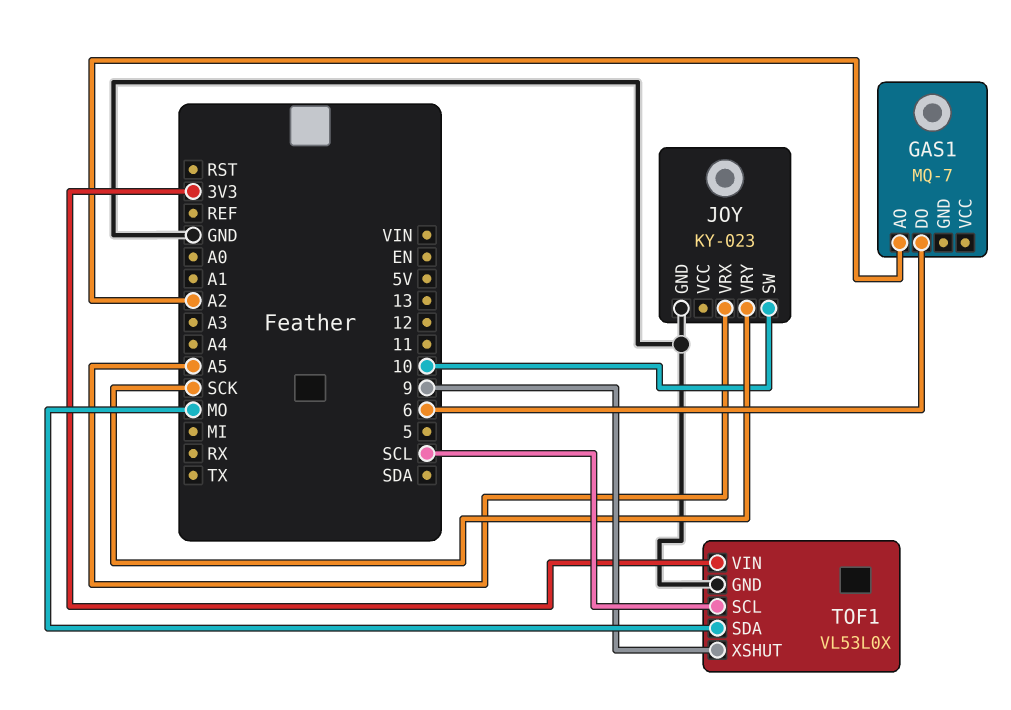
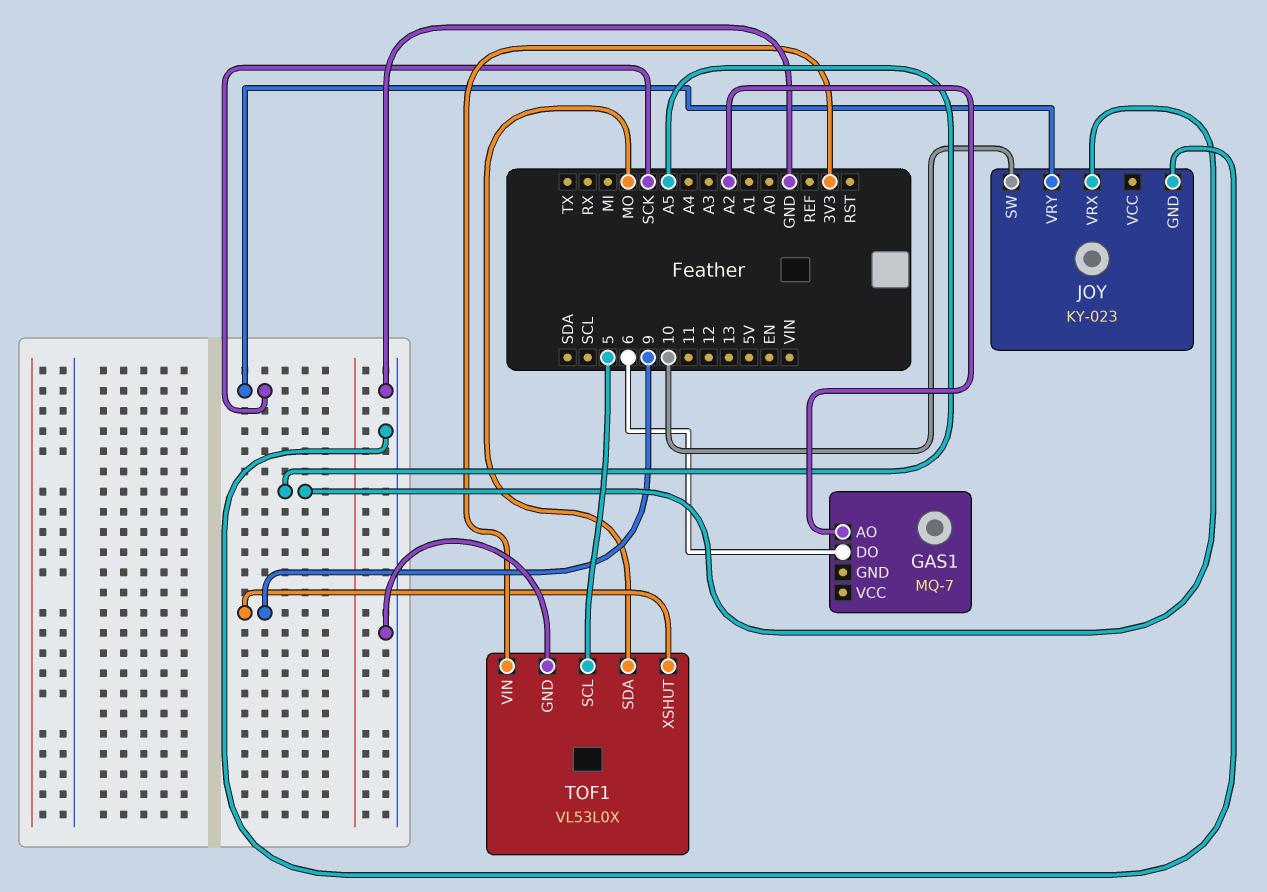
TOF1 pin SCL: SCL -> 5

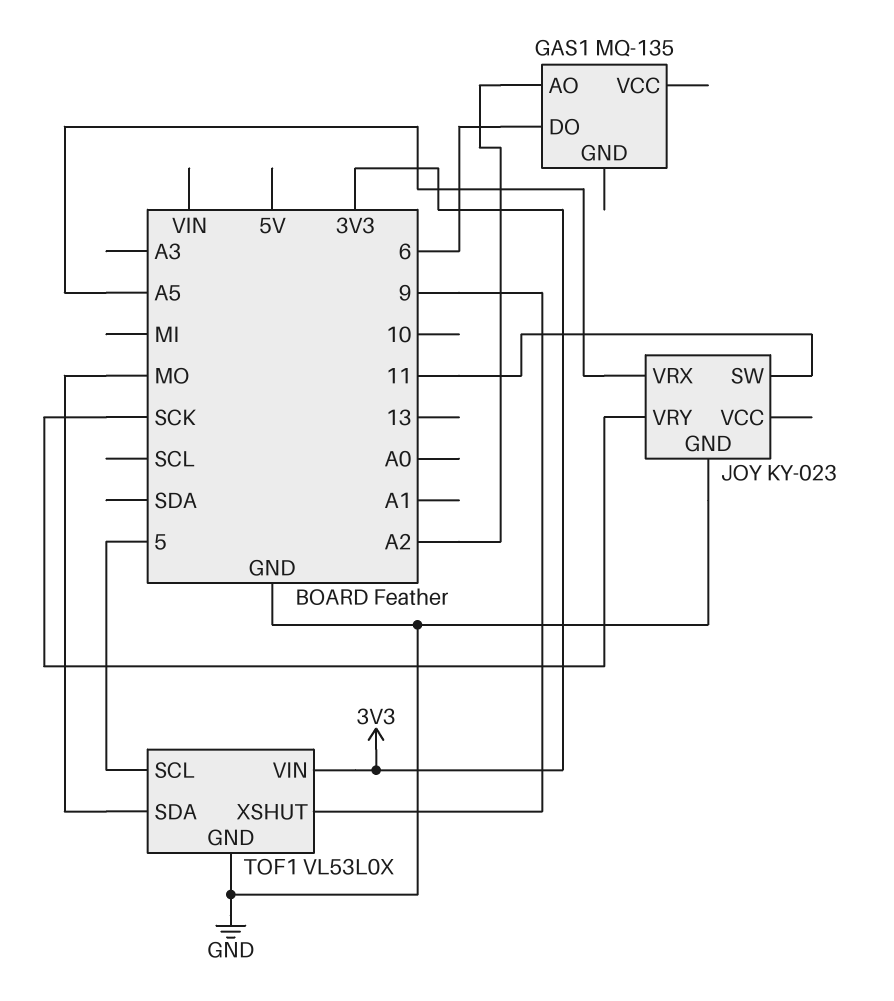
GAS1: MQ-7 -> MQ-135
JOY pin SW: 10 -> 11

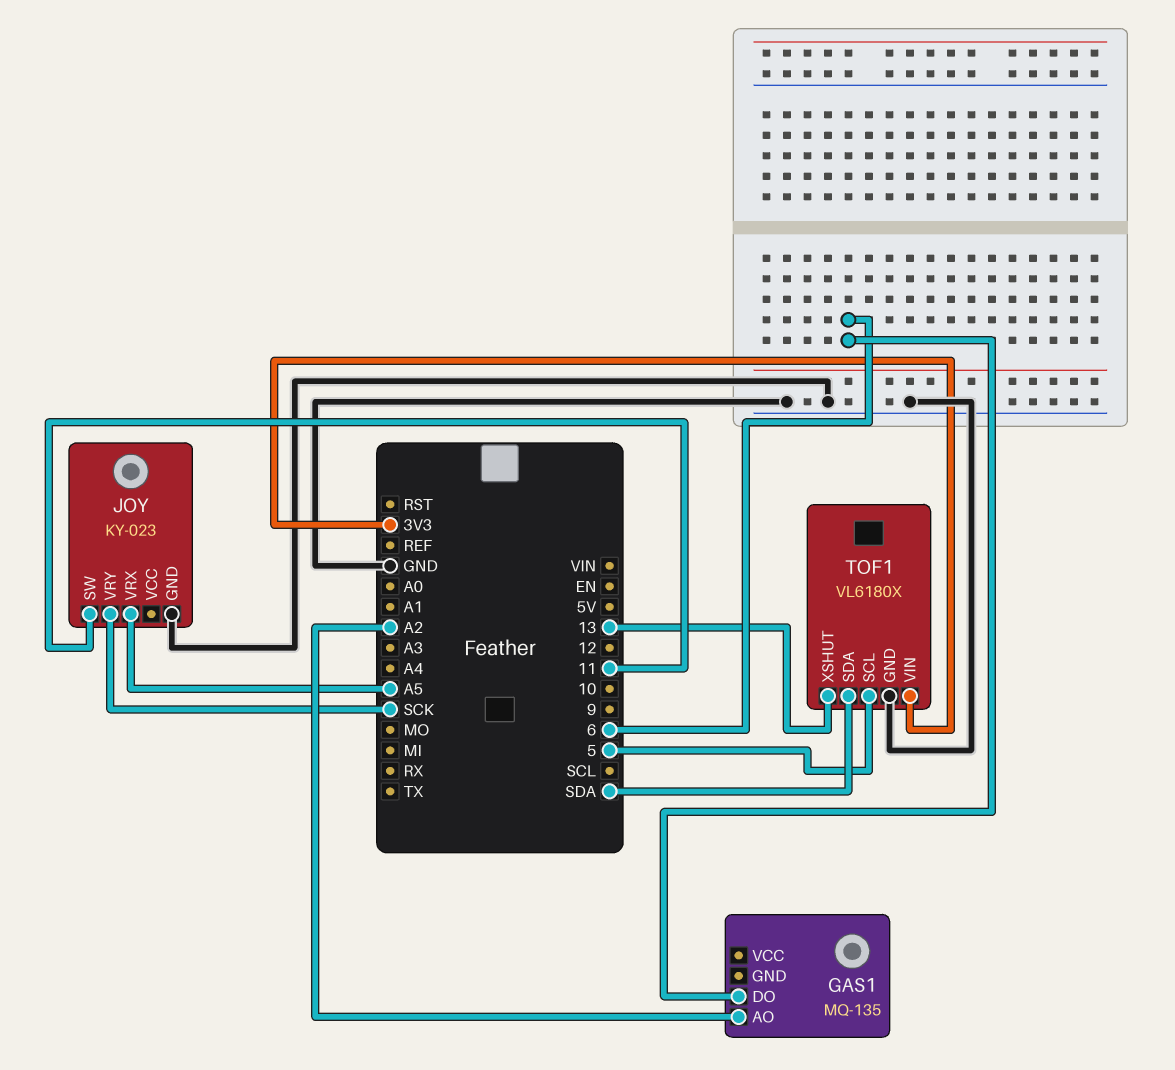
TOF1: VL53L0X -> VL6180X
TOF1 pin SDA: MO -> SDA
TOF1 pin XSHUT: 9 -> 13

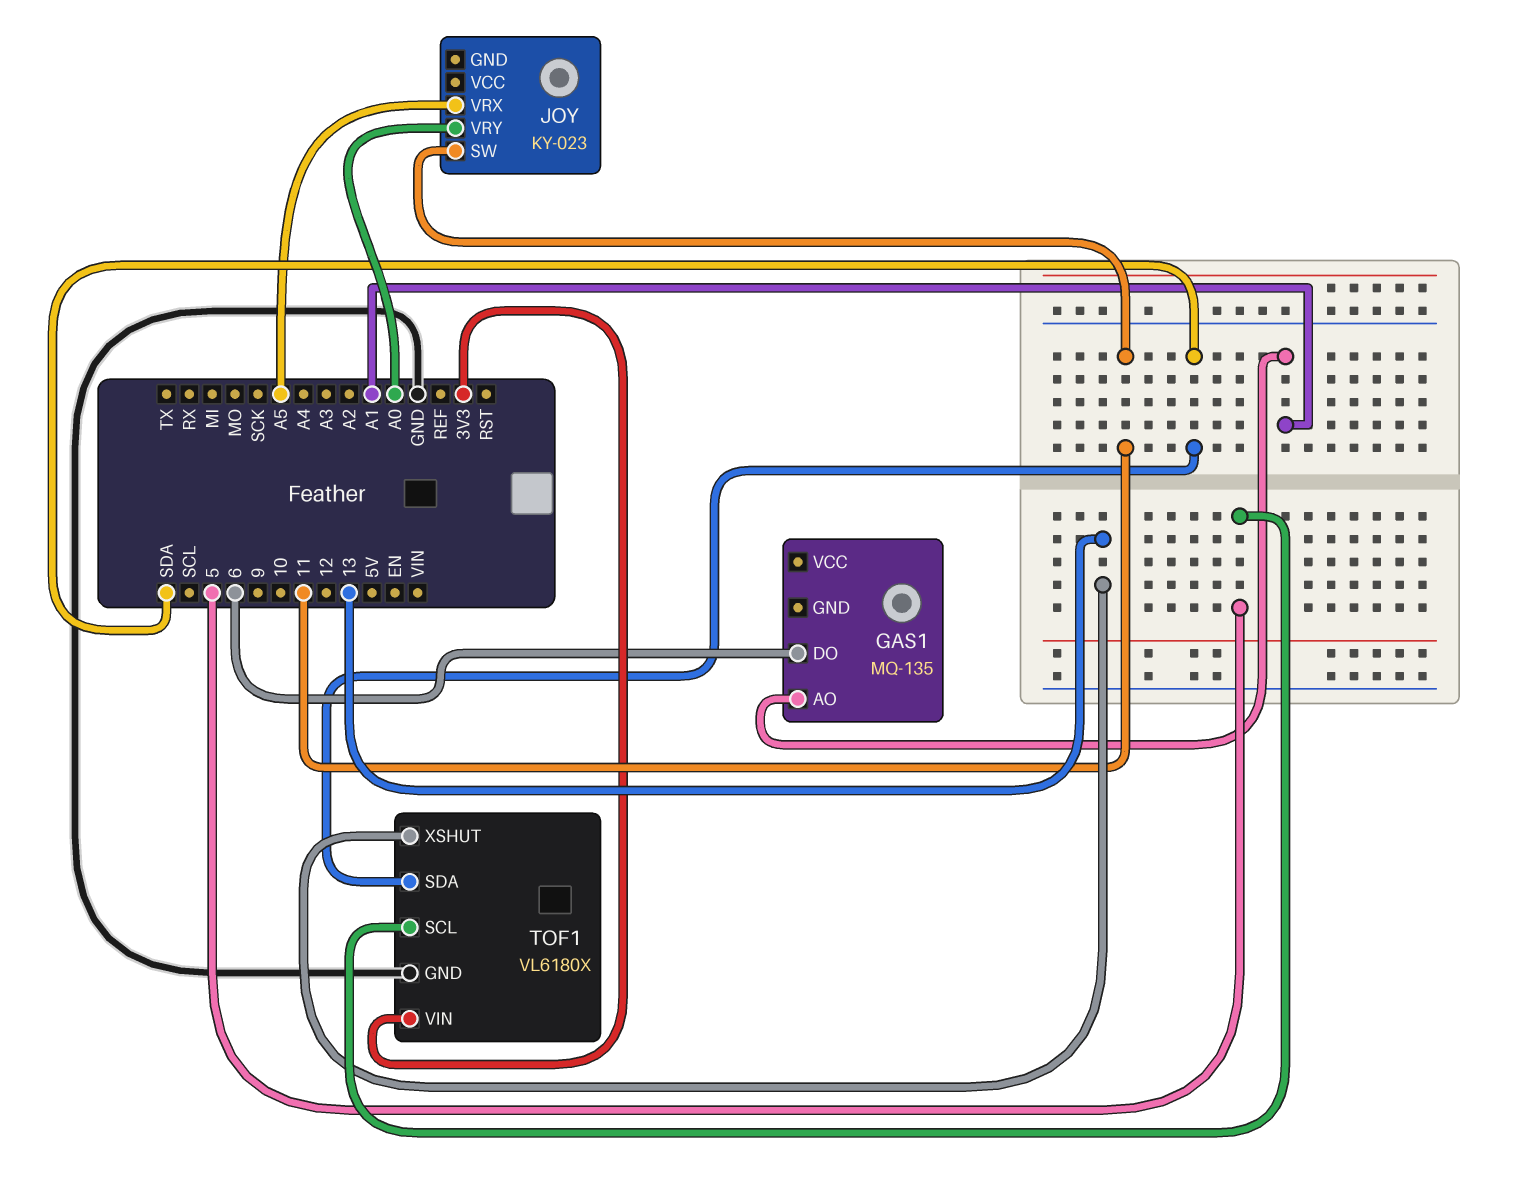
GAS1 pin AO: A2 -> A1
JOY pin GND: GND -> none
JOY pin VRY: SCK -> A0

